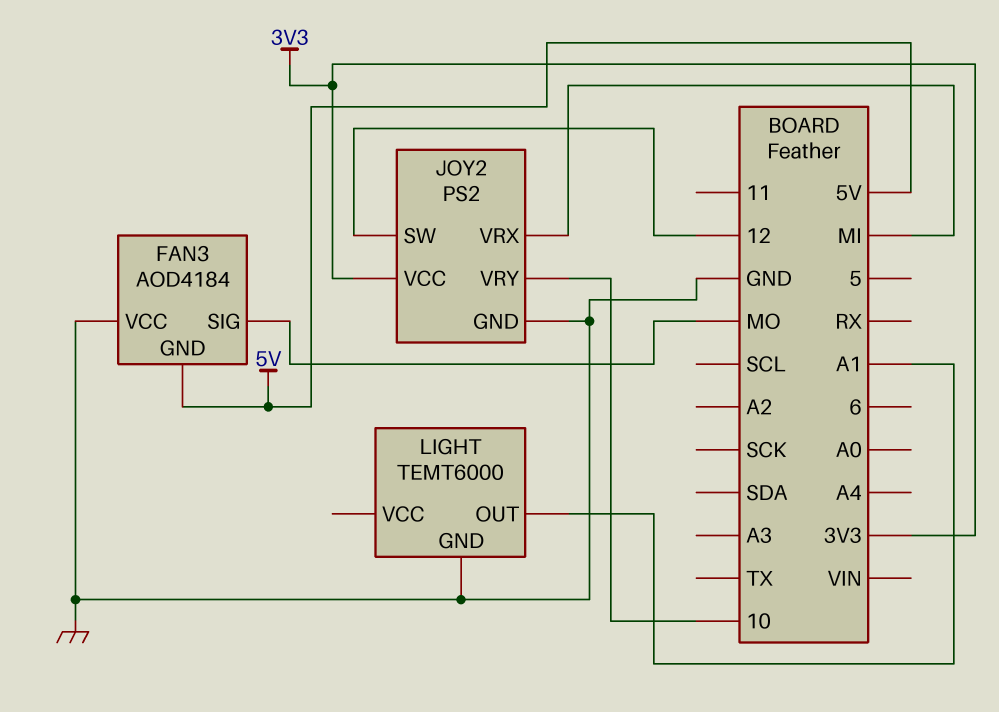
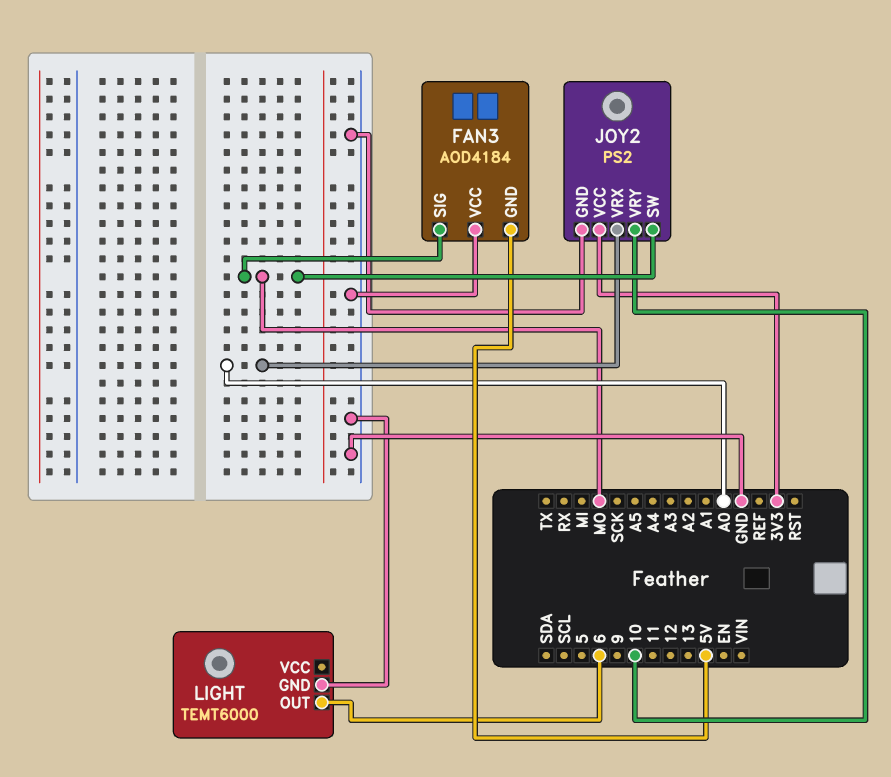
JOY2 pin SW: 12 -> MO
JOY2 pin VRX: MI -> A0
LIGHT pin OUT: A1 -> 6

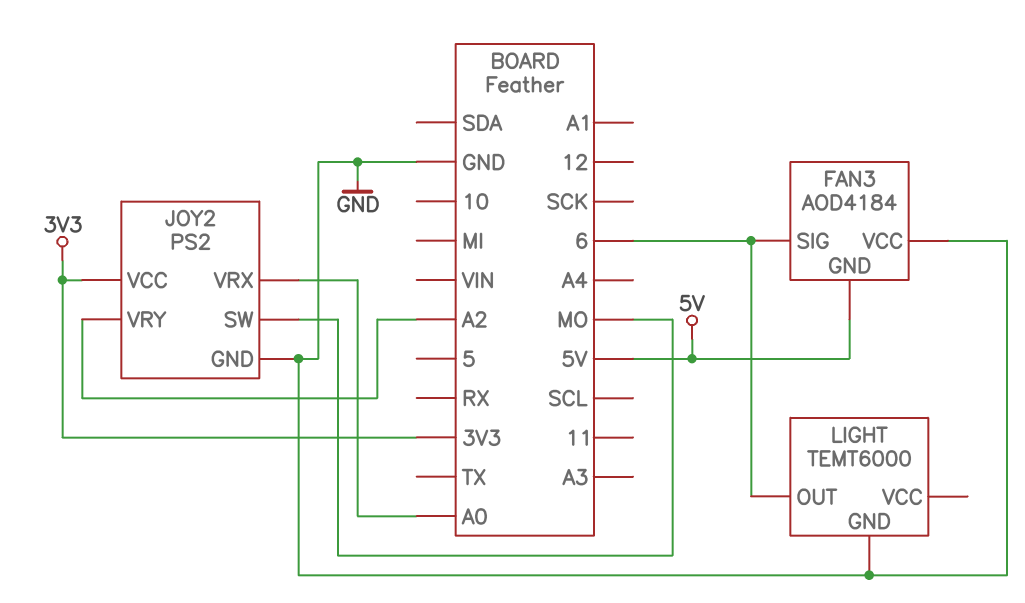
FAN3 pin SIG: MO -> 6
JOY2 pin VRY: 10 -> A2

